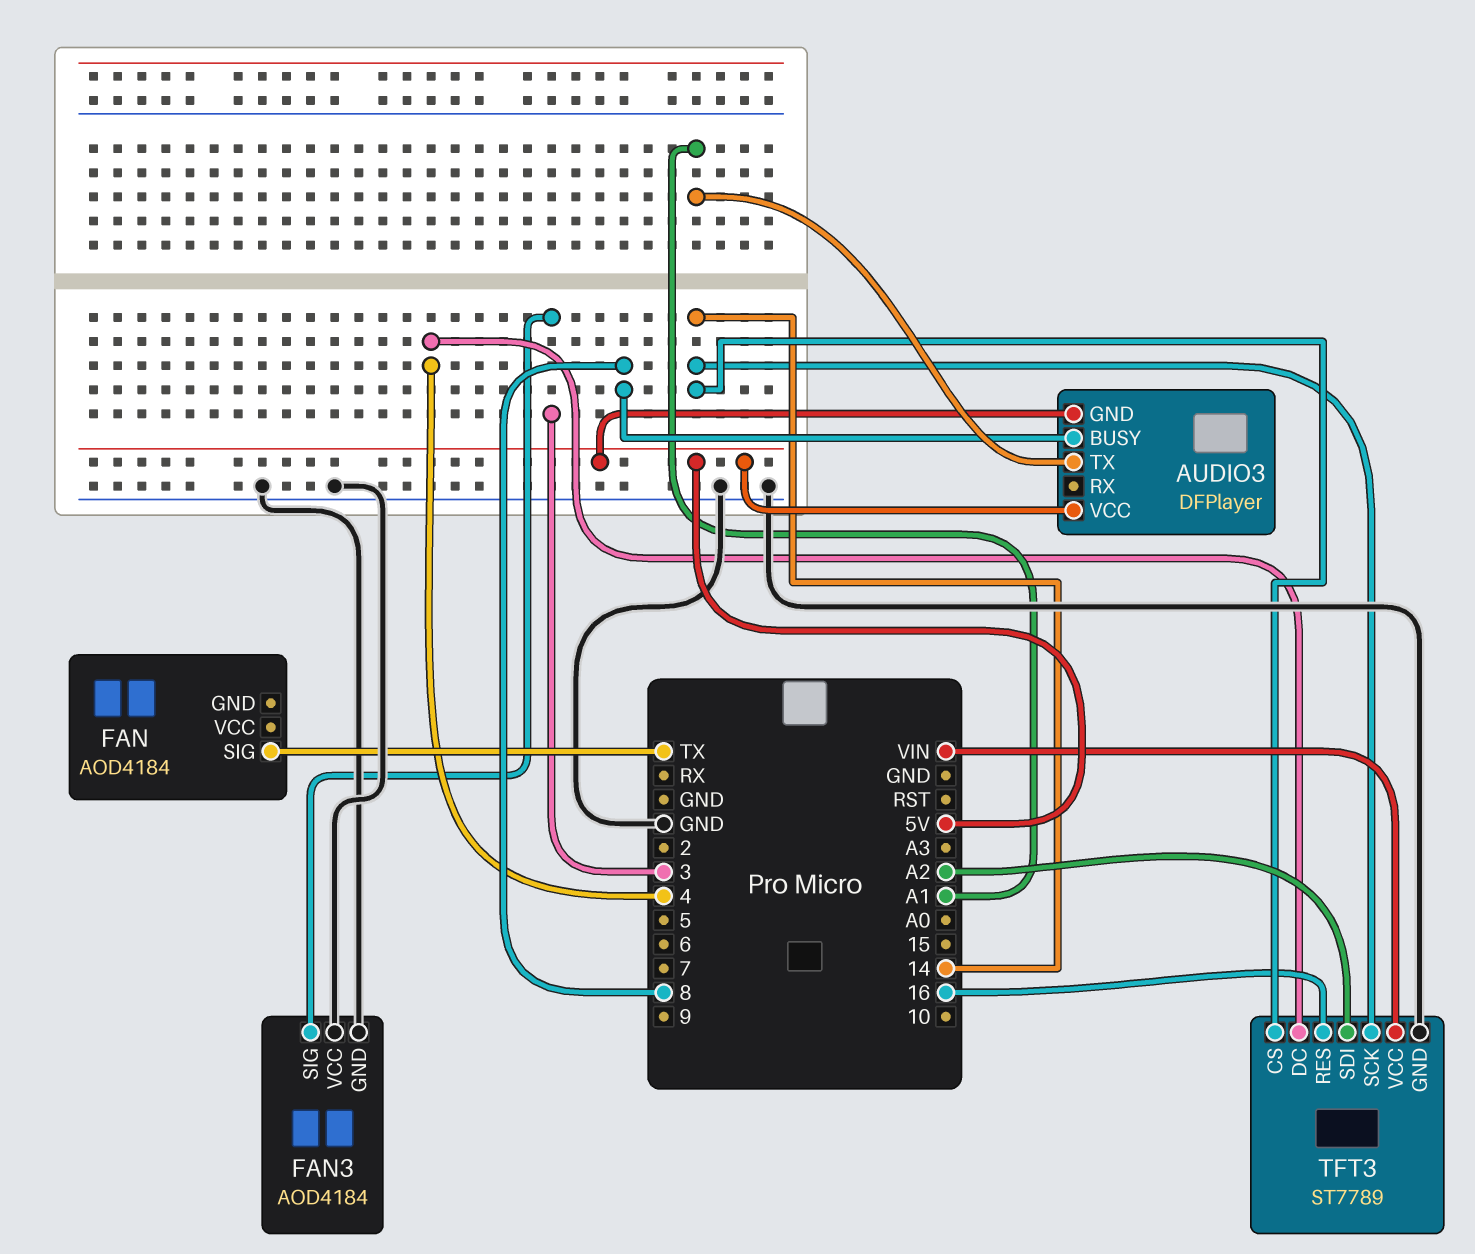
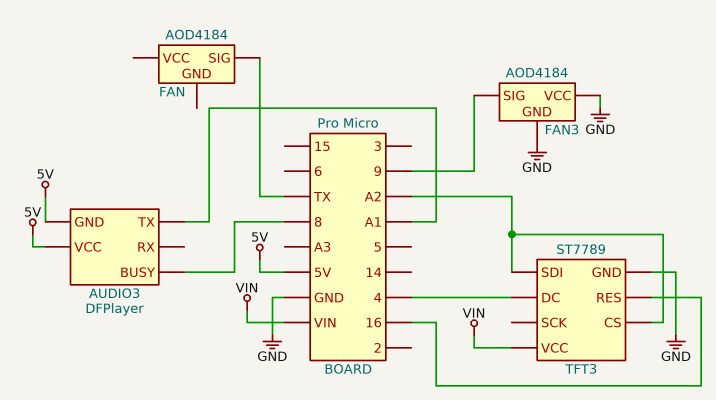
FAN3 pin SIG: 3 -> 9
TFT3 pin CS: 14 -> A2
TFT3 pin SCK: 14 -> none

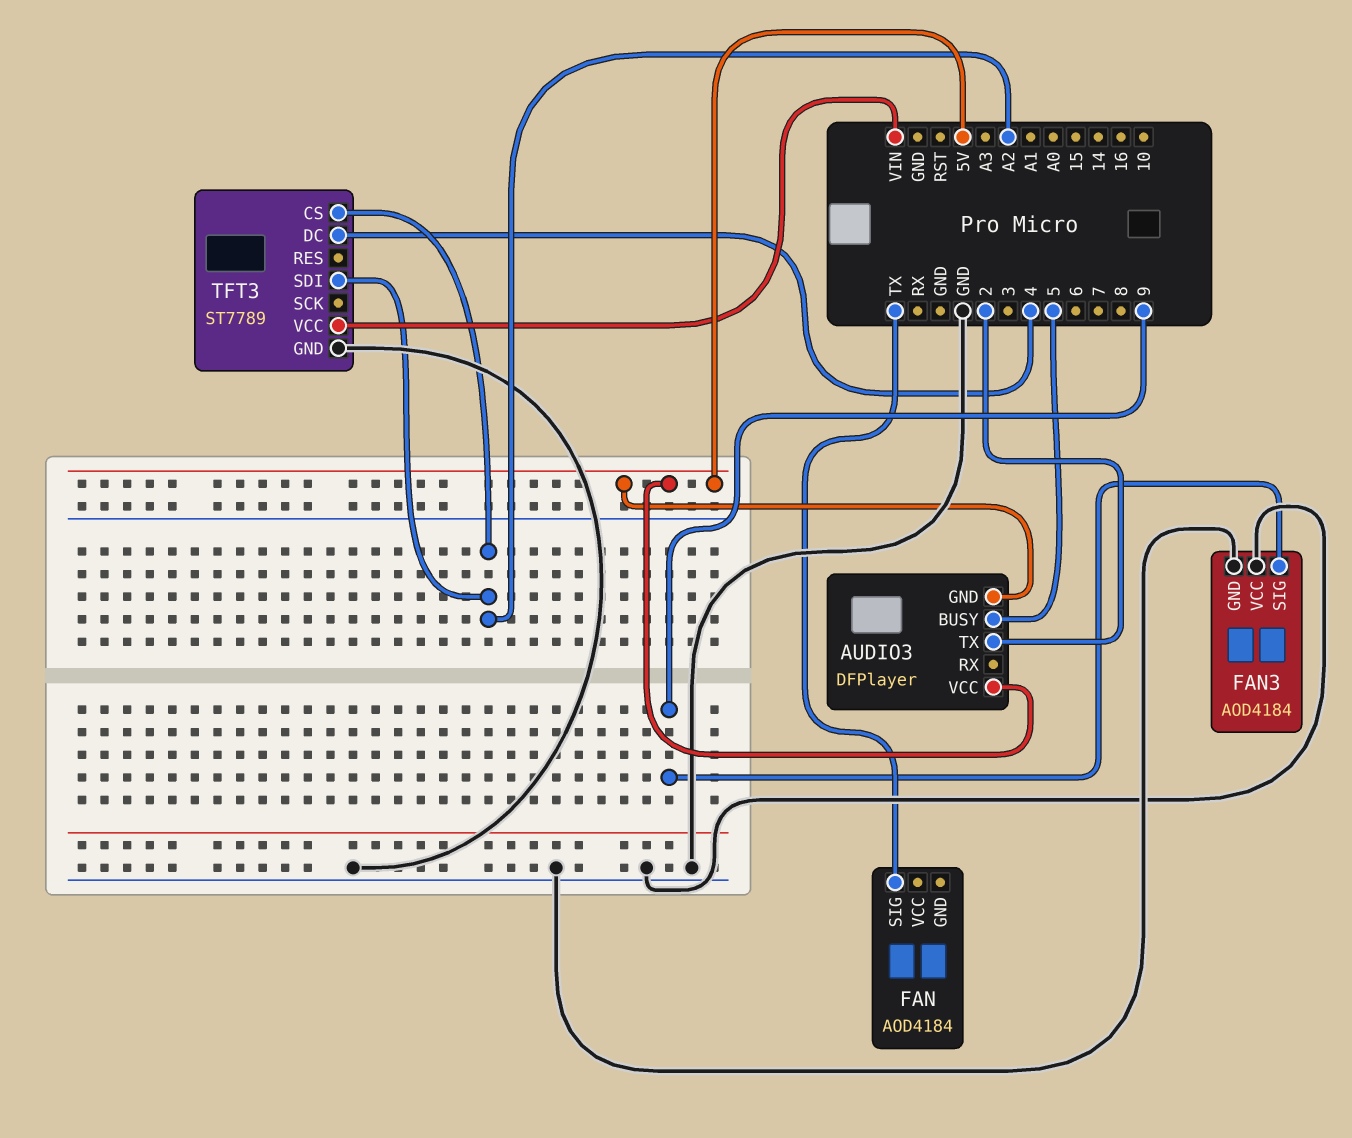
AUDIO3 pin BUSY: 8 -> 5
AUDIO3 pin TX: A1 -> 2
TFT3 pin RES: 16 -> none

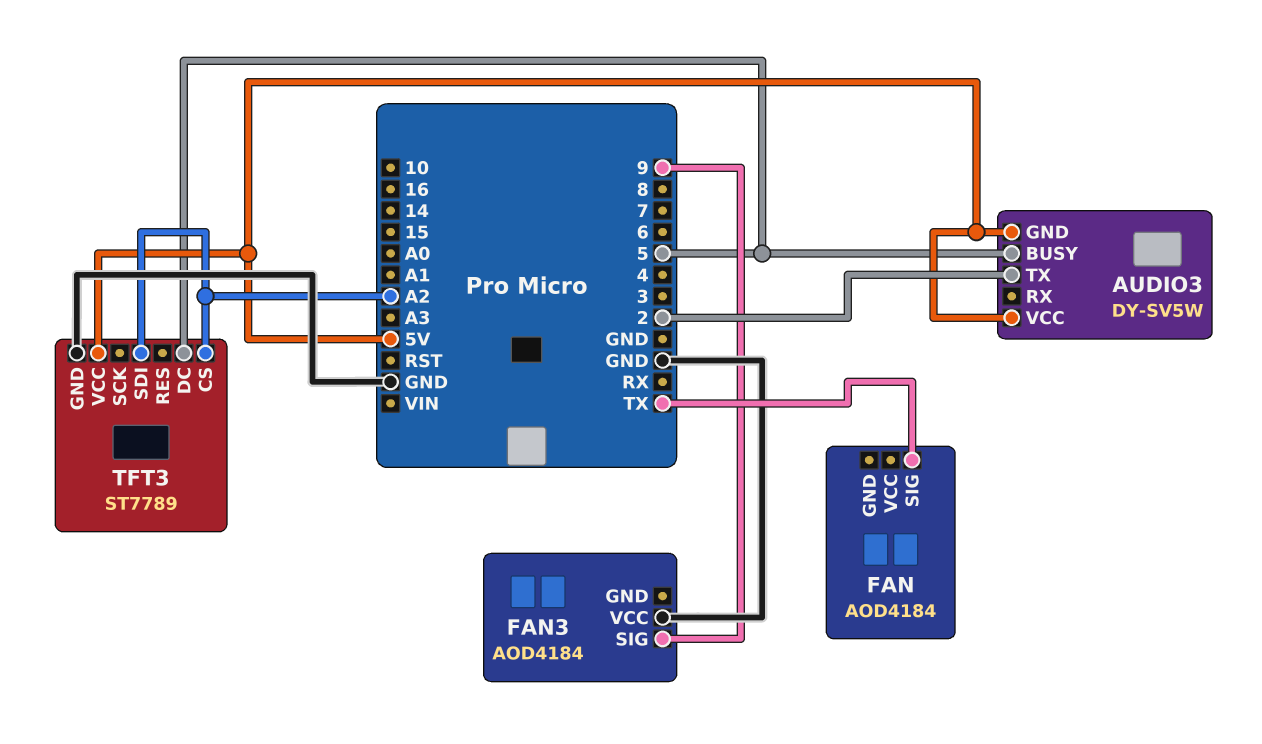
AUDIO3: DFPlayer -> DY-SV5W
FAN3 pin GND: GND -> none
TFT3 pin DC: 4 -> 5
TFT3 pin VCC: VIN -> 5V

